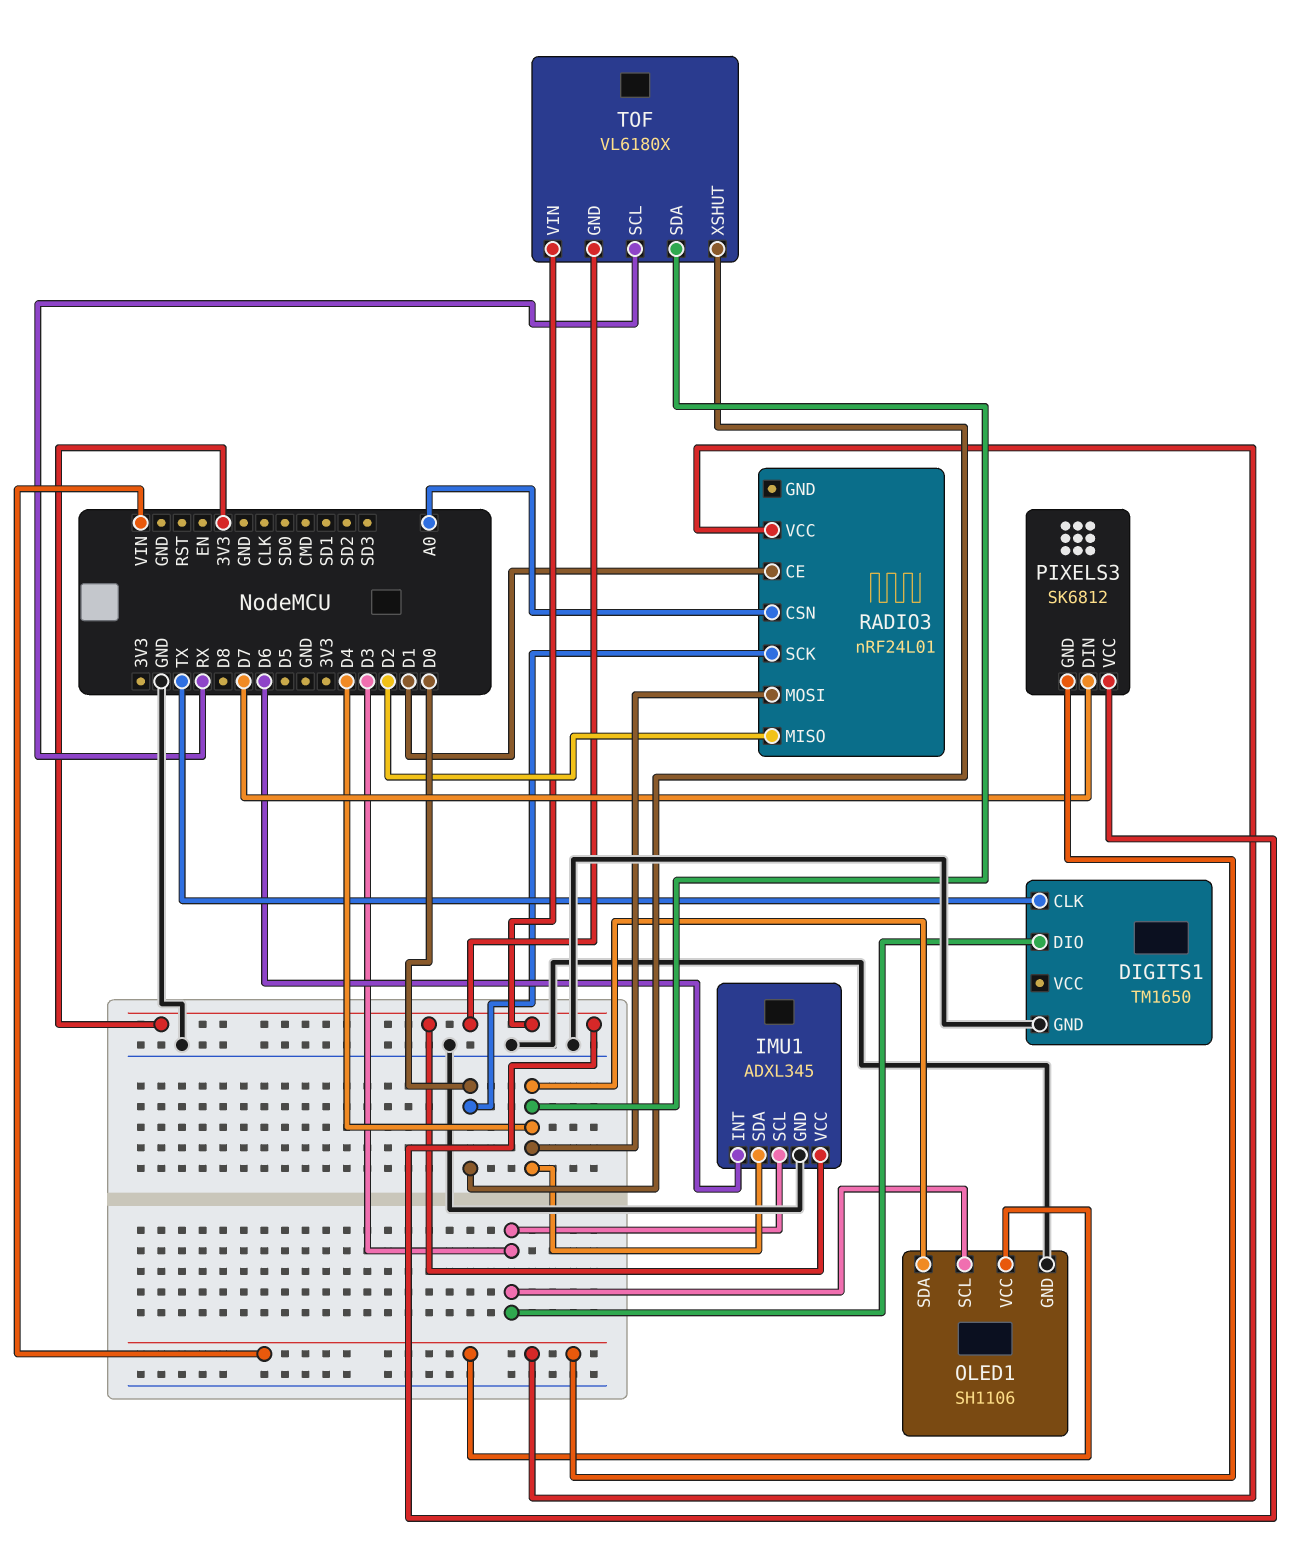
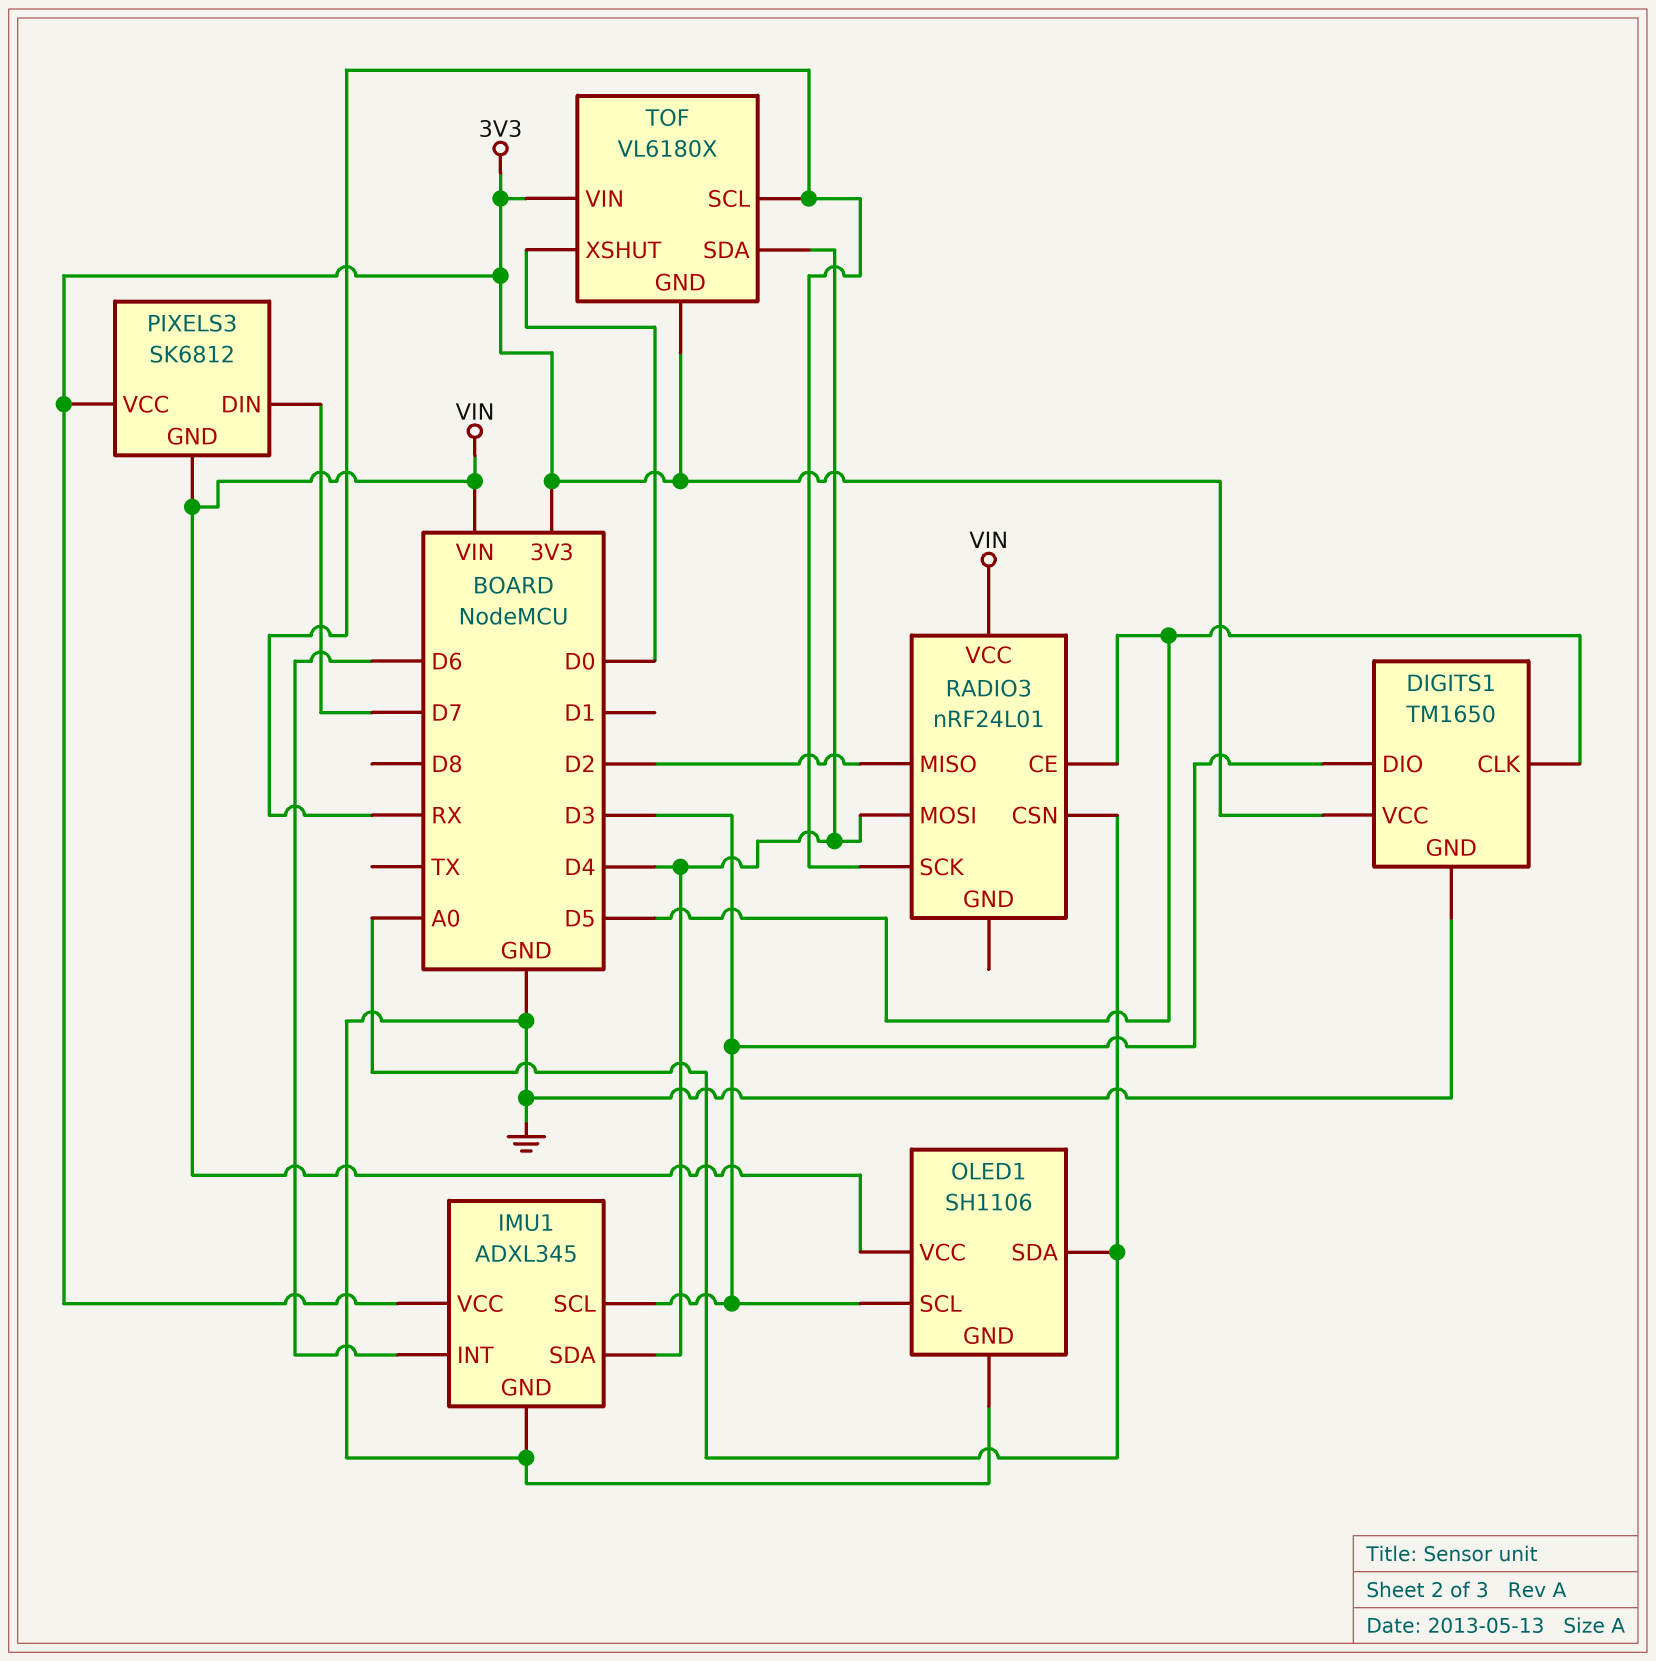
DIGITS1 pin CLK: TX -> D5
DIGITS1 pin VCC: none -> 3V3
OLED1 pin SDA: D4 -> A0
RADIO3 pin CE: D1 -> D5
RADIO3 pin SCK: D0 -> RX

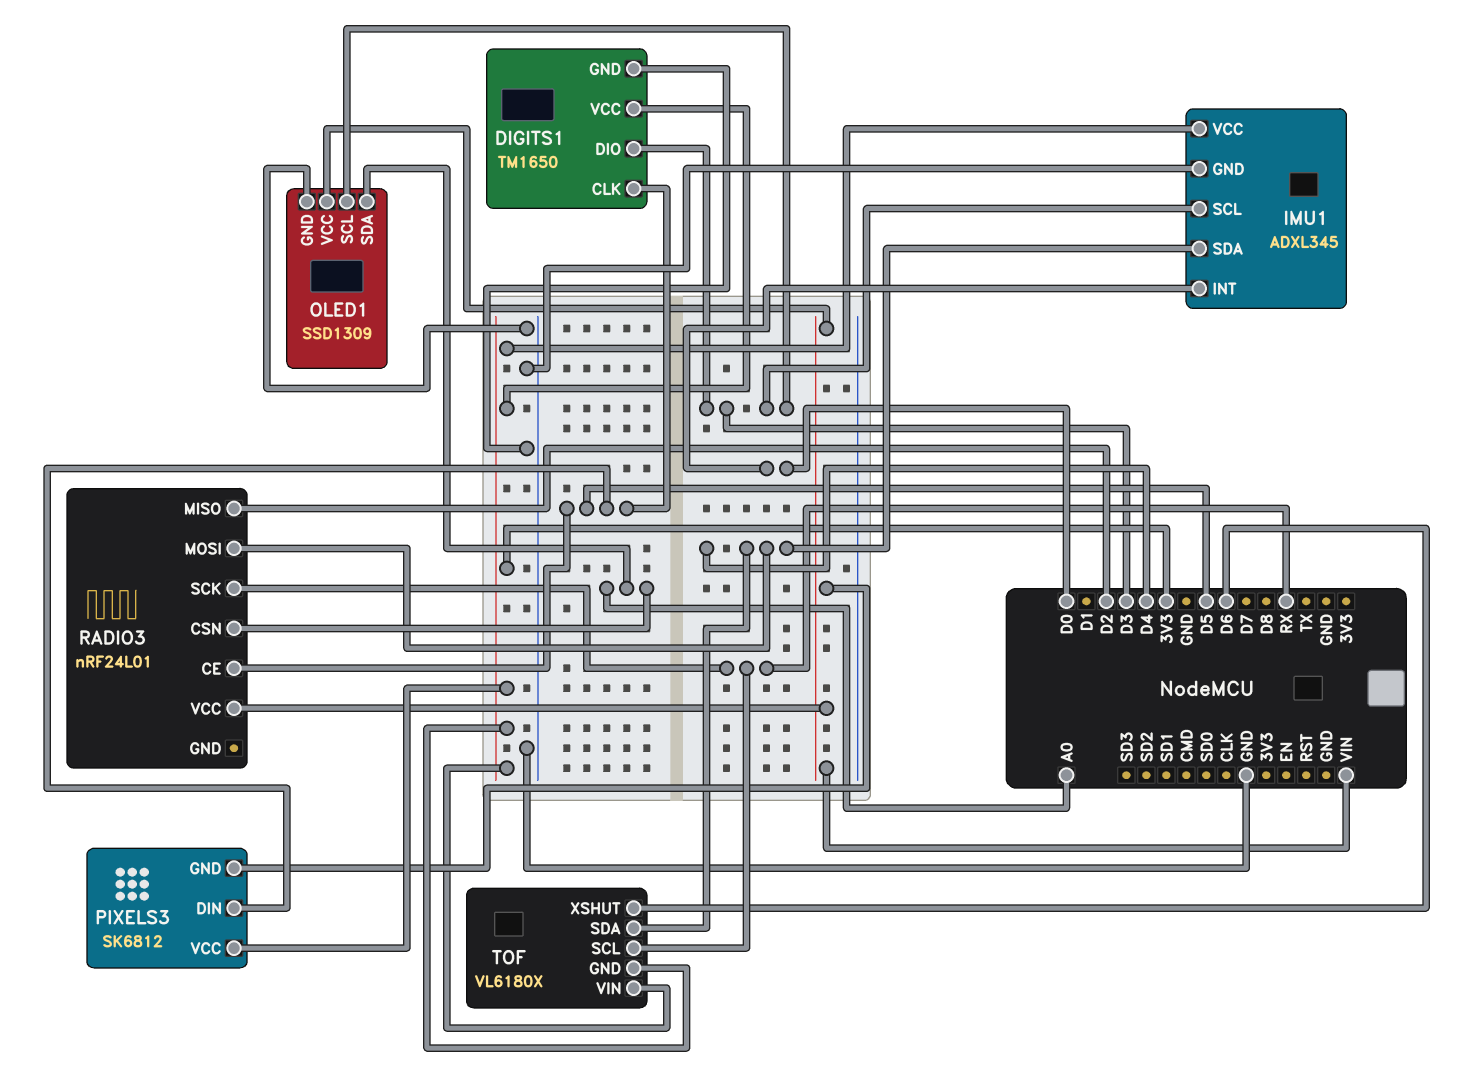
IMU1 pin INT: D6 -> D0
OLED1: SH1106 -> SSD1309
PIXELS3 pin DIN: D7 -> D5
TOF pin XSHUT: D0 -> D6

